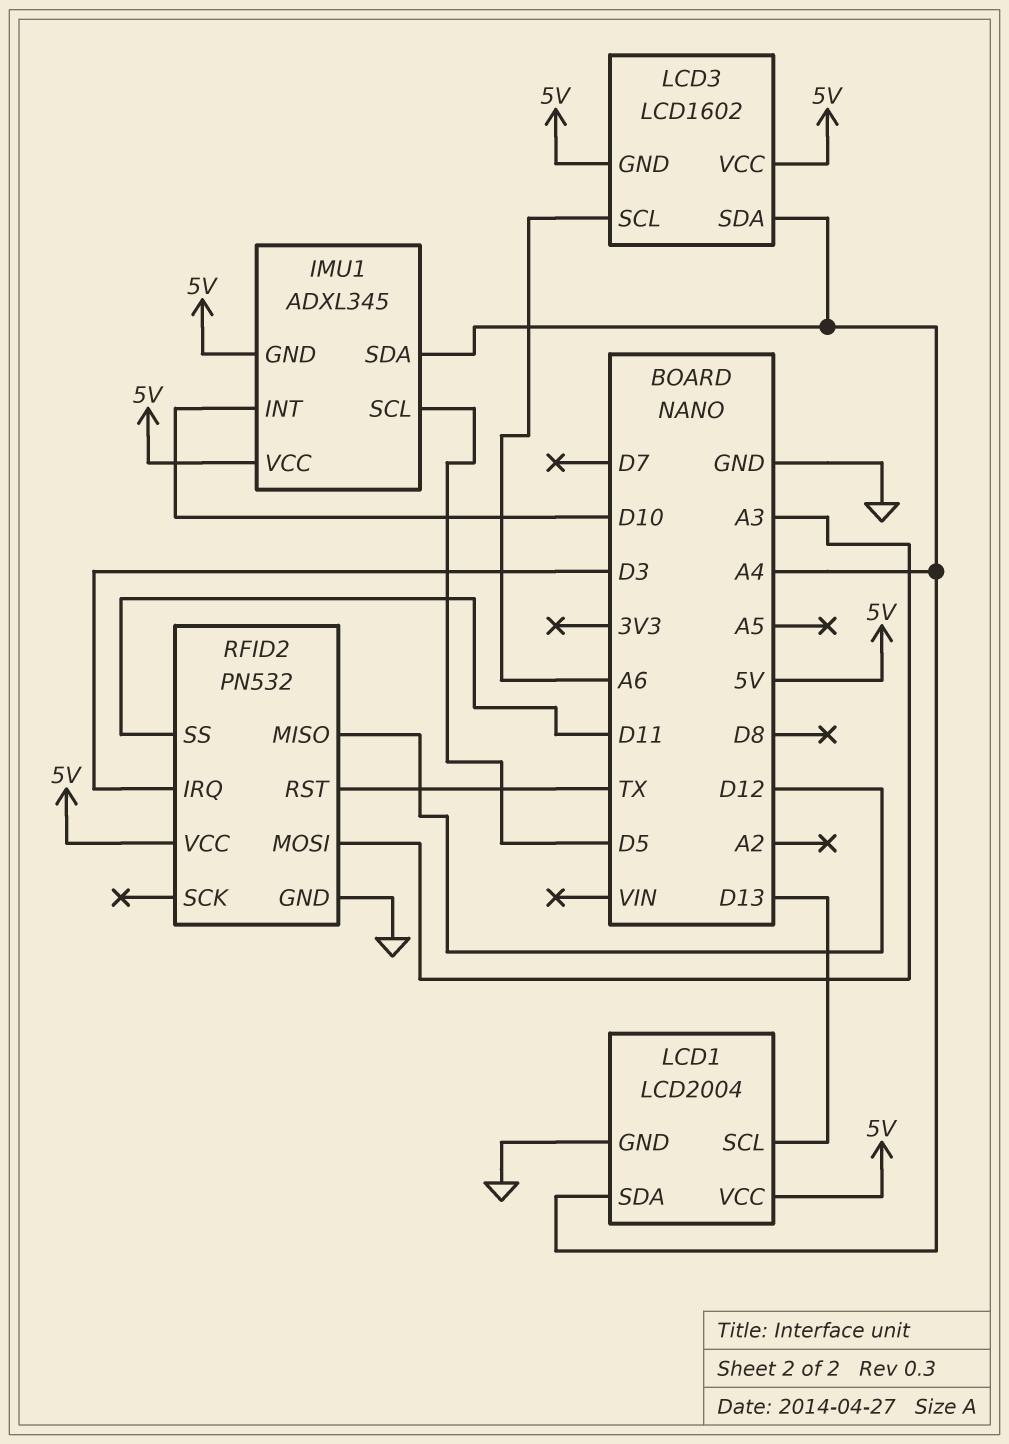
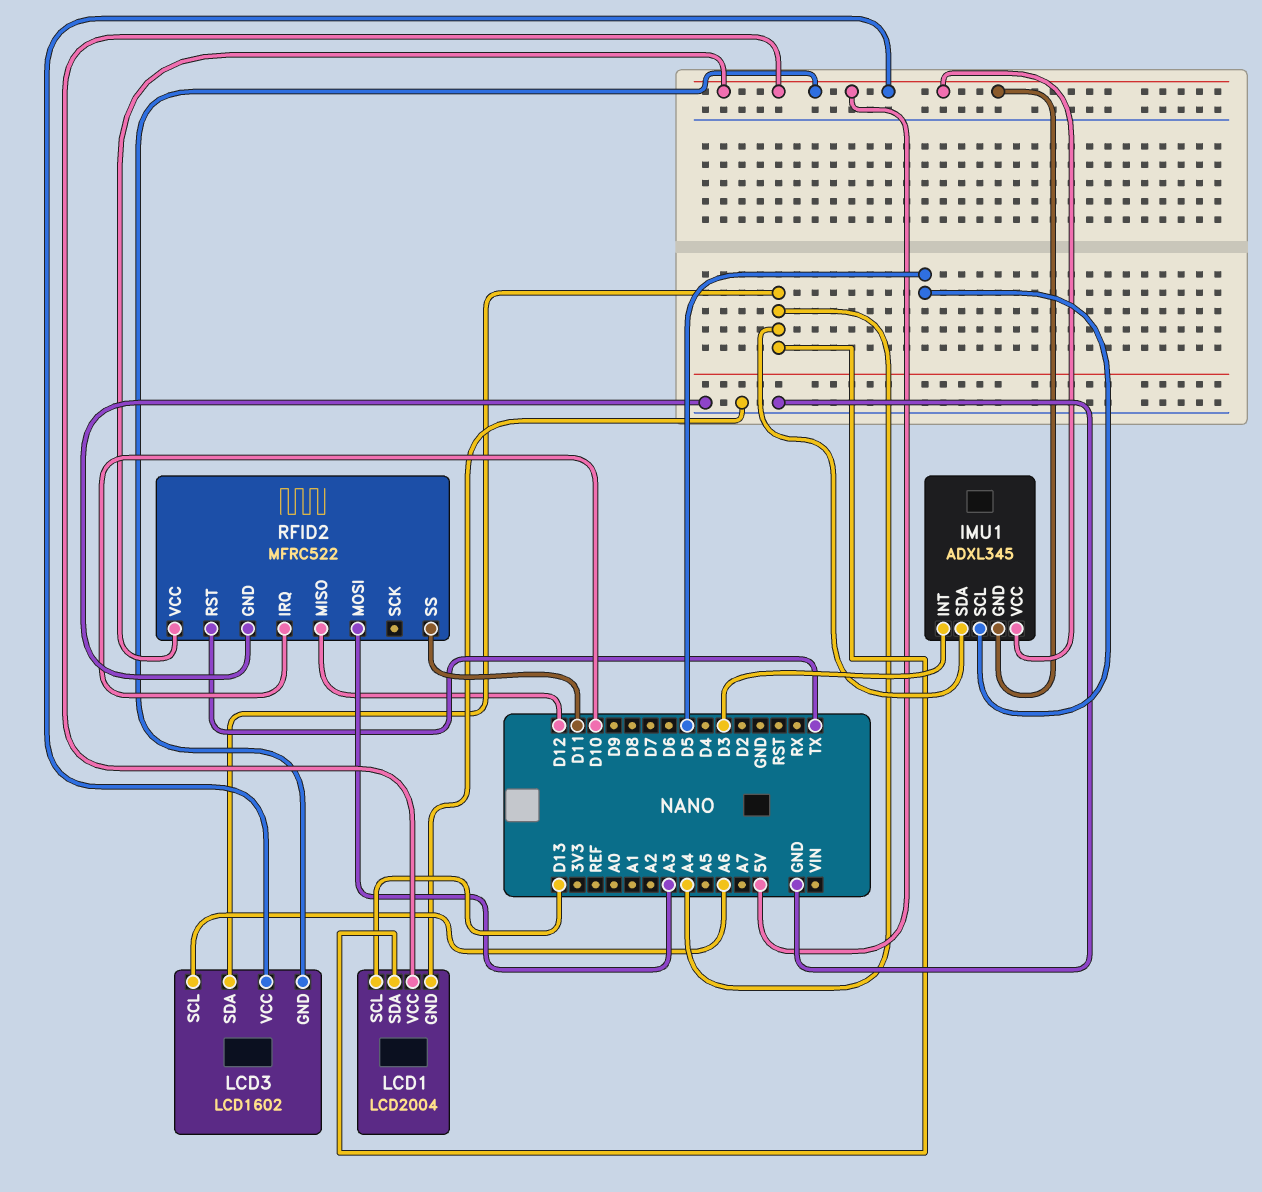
IMU1 pin INT: D10 -> D3
RFID2: PN532 -> MFRC522
RFID2 pin IRQ: D3 -> D10

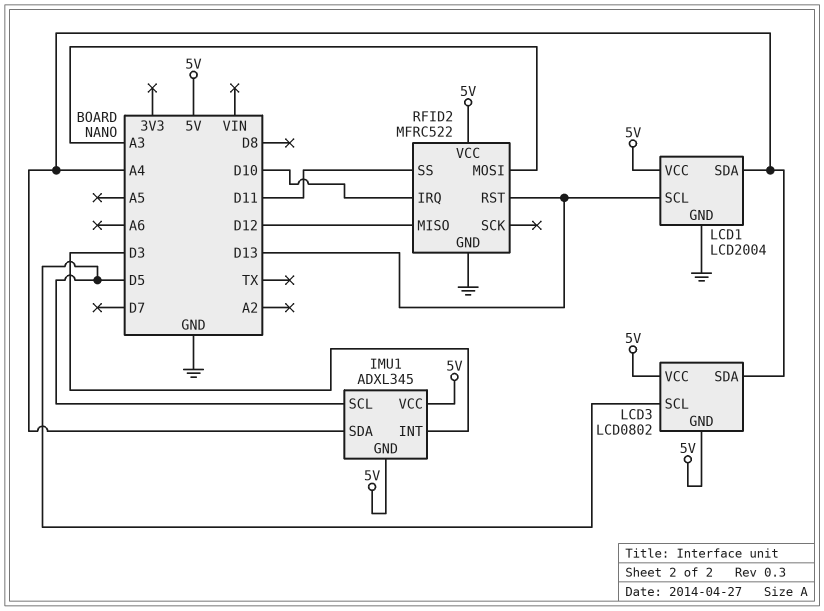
LCD3: LCD1602 -> LCD0802
LCD3 pin SCL: A6 -> D5
RFID2 pin RST: TX -> D13

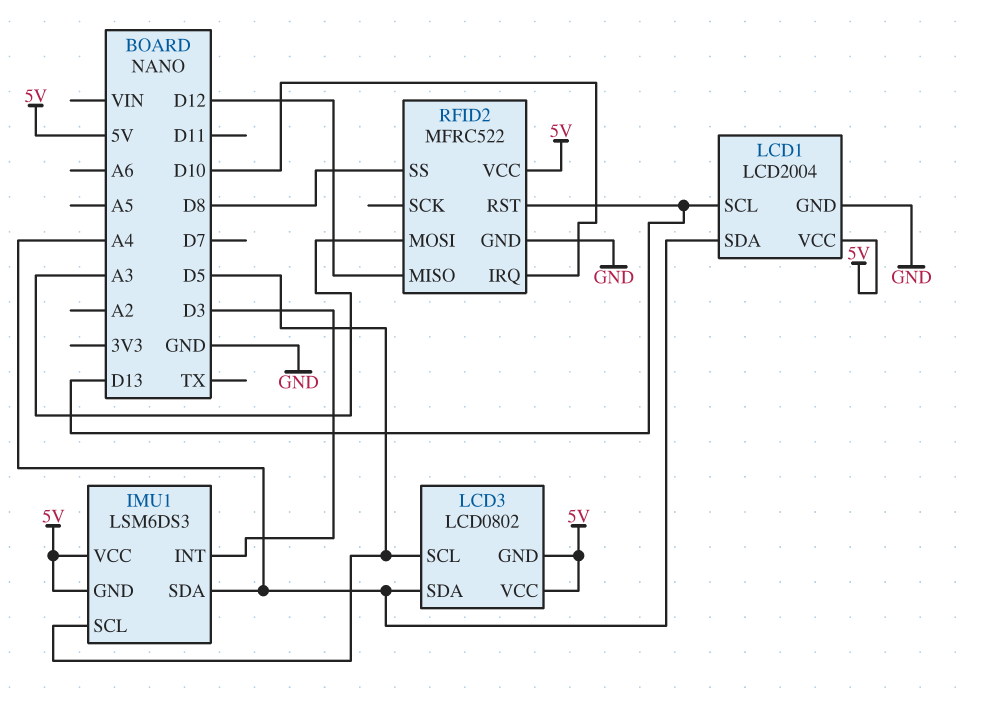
IMU1: ADXL345 -> LSM6DS3
RFID2 pin SS: D11 -> D8

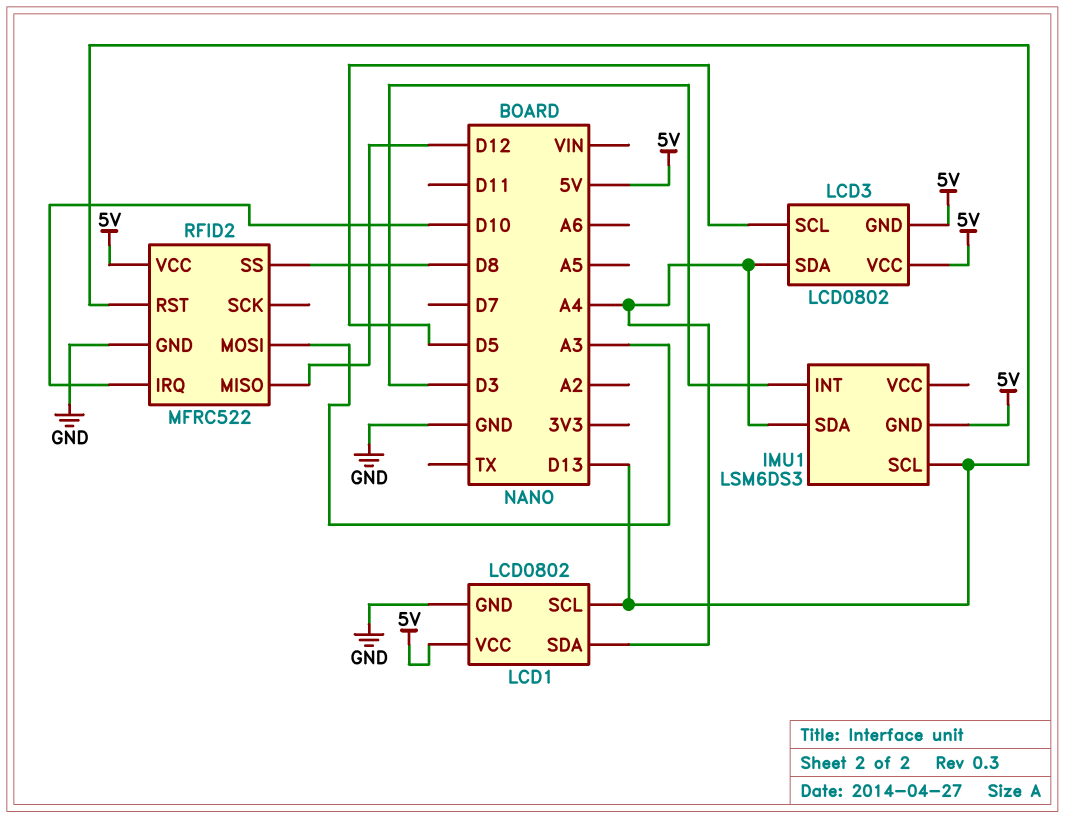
IMU1 pin SCL: D5 -> D13
IMU1 pin VCC: 5V -> none
LCD1: LCD2004 -> LCD0802

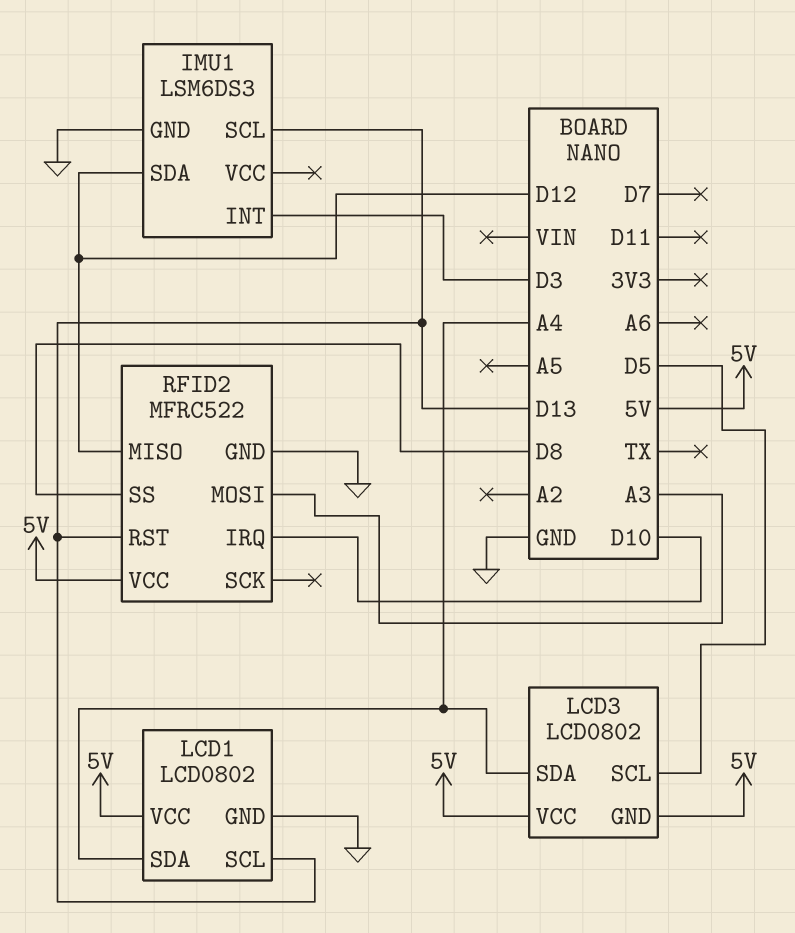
IMU1 pin GND: 5V -> GND
IMU1 pin SDA: A4 -> D12

